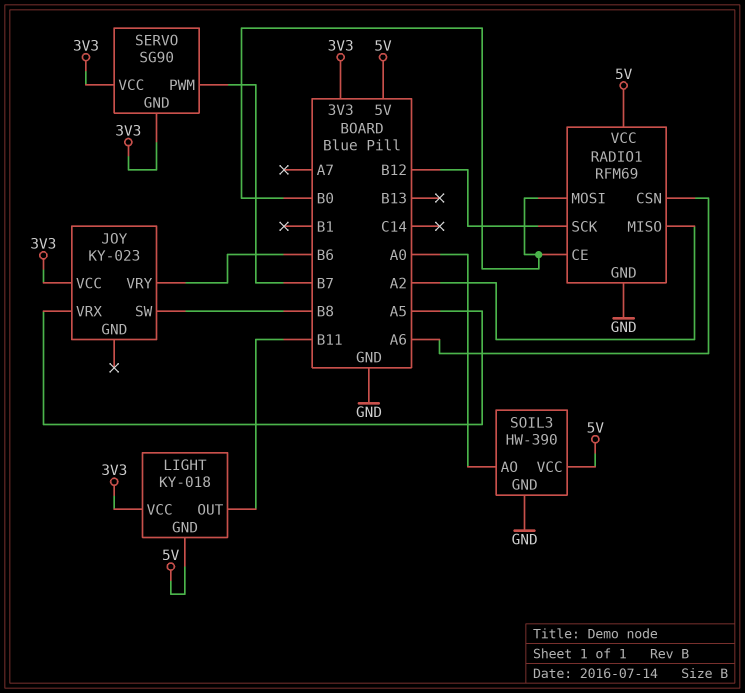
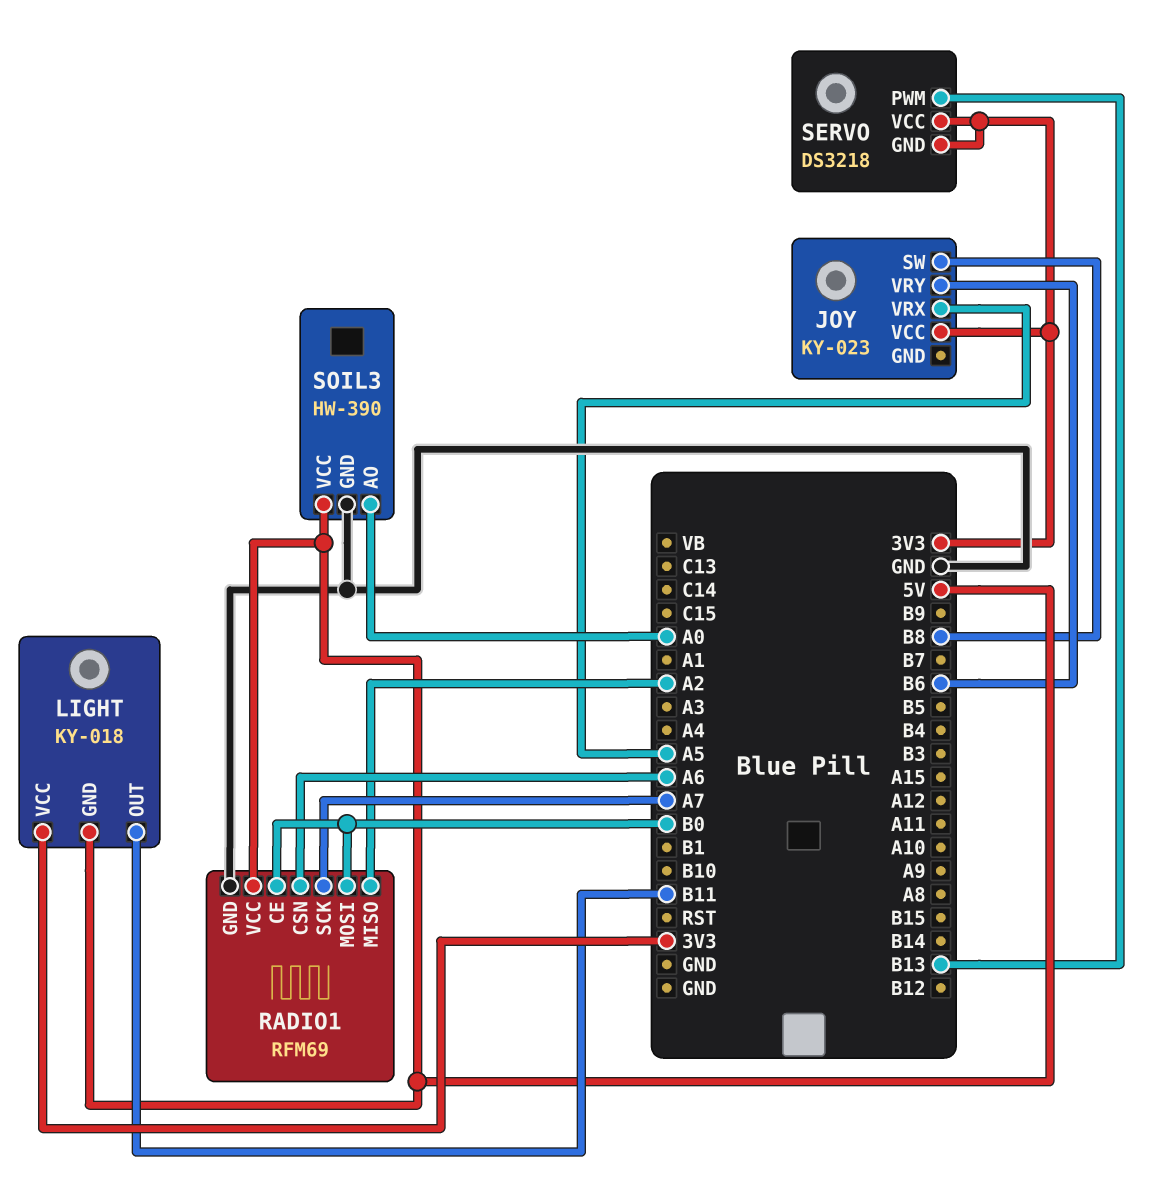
RADIO1 pin SCK: B12 -> A7
SERVO: SG90 -> DS3218
SERVO pin PWM: B7 -> B13

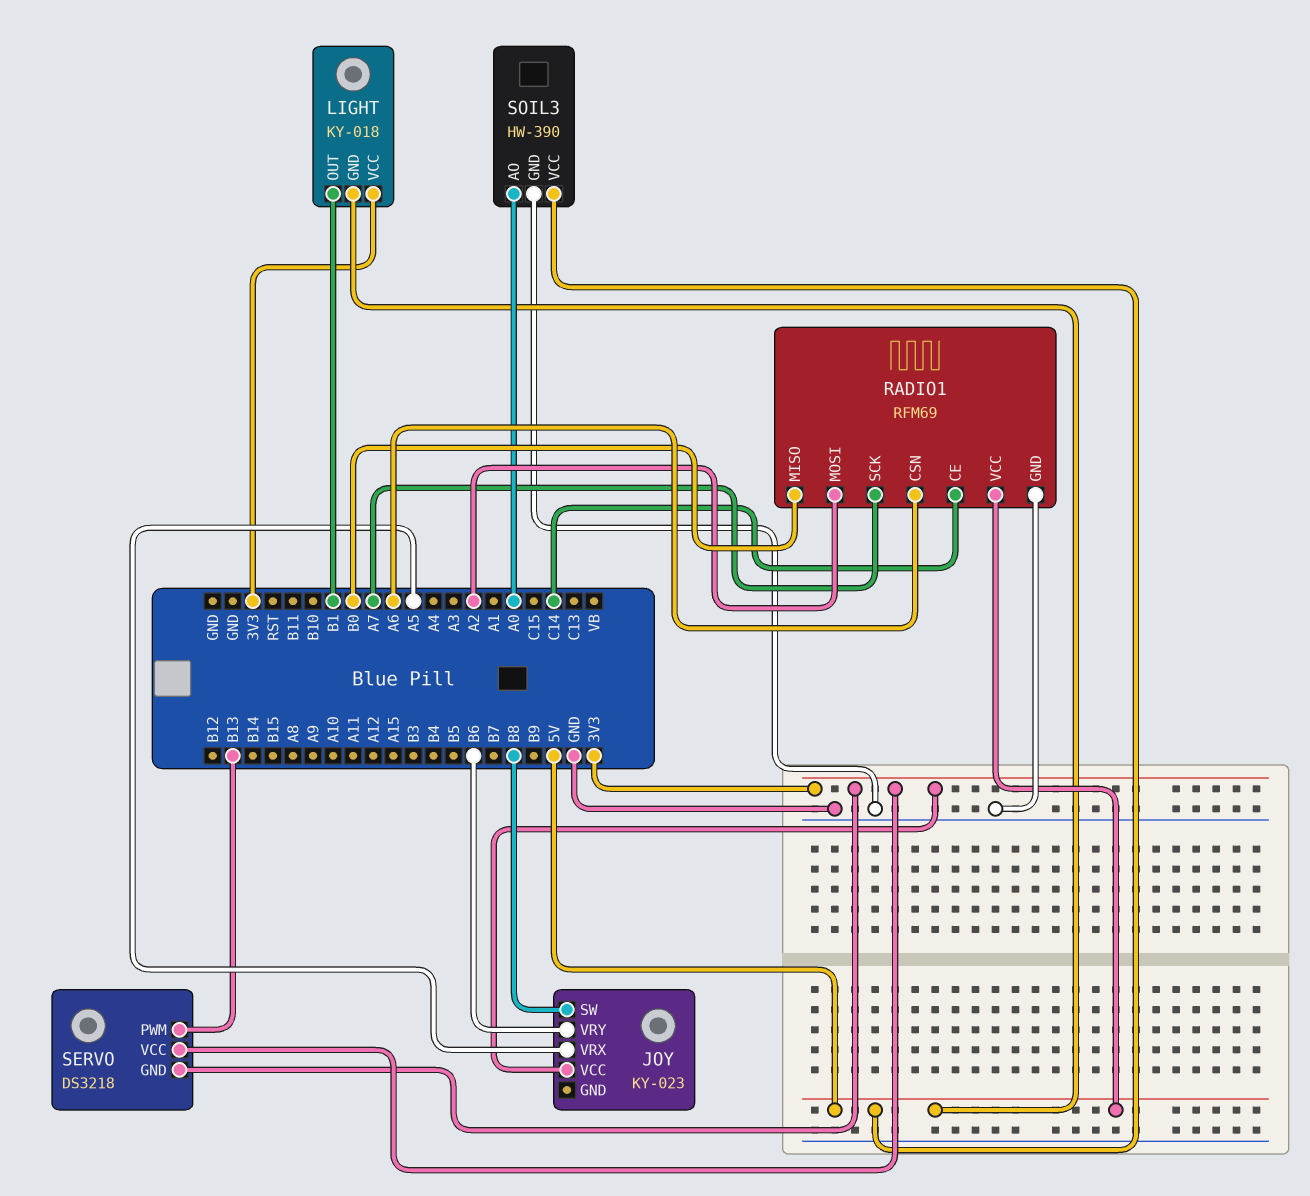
LIGHT pin OUT: B11 -> B1
RADIO1 pin CE: B0 -> C14
RADIO1 pin MISO: A2 -> B0
RADIO1 pin MOSI: B0 -> A2

